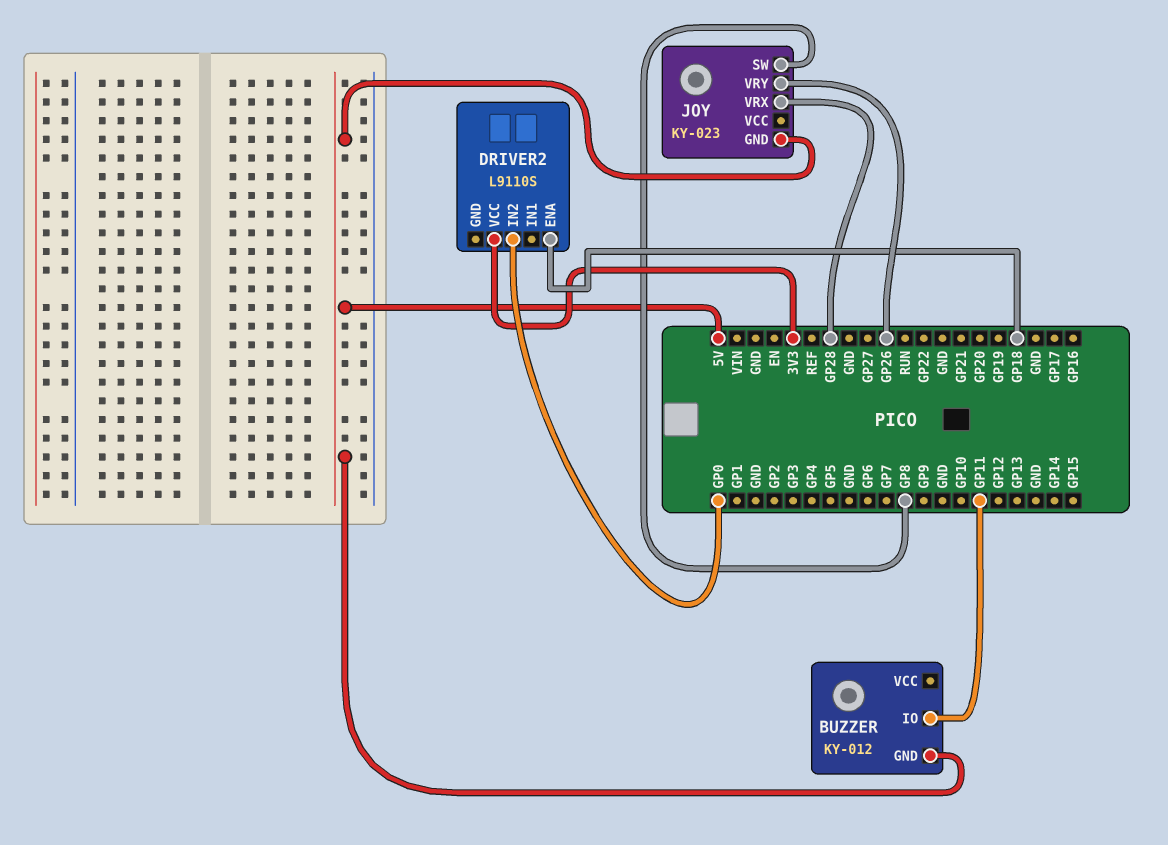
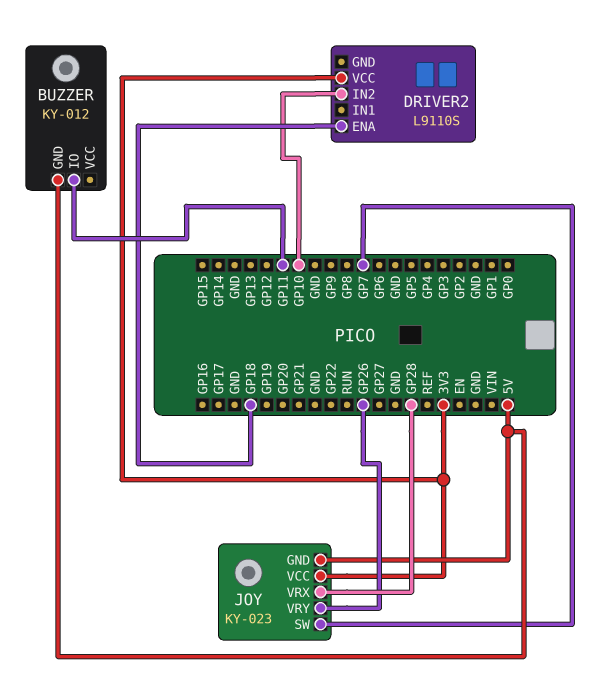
DRIVER2 pin IN2: GP0 -> GP10
JOY pin SW: GP8 -> GP7
JOY pin VCC: none -> 3V3

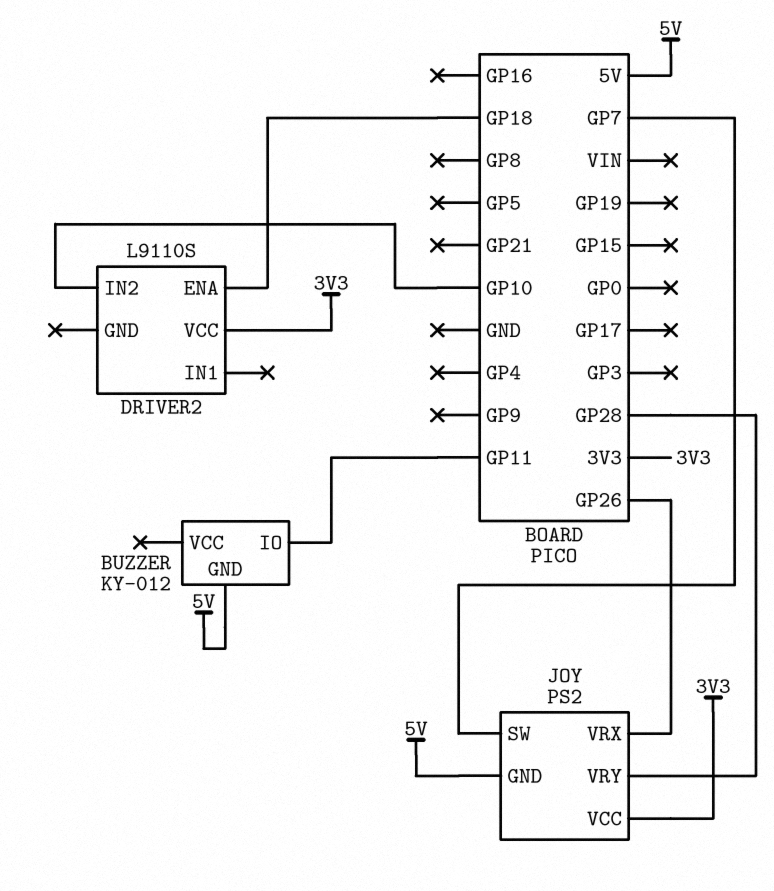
JOY: KY-023 -> PS2
JOY pin VRX: GP28 -> GP26
JOY pin VRY: GP26 -> GP28

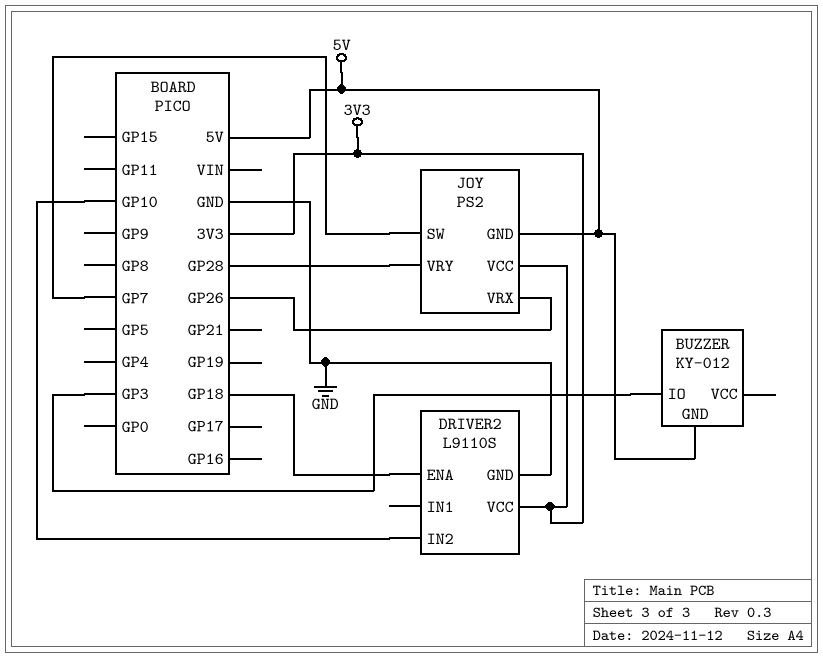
BUZZER pin IO: GP11 -> GP3
DRIVER2 pin GND: none -> GND

